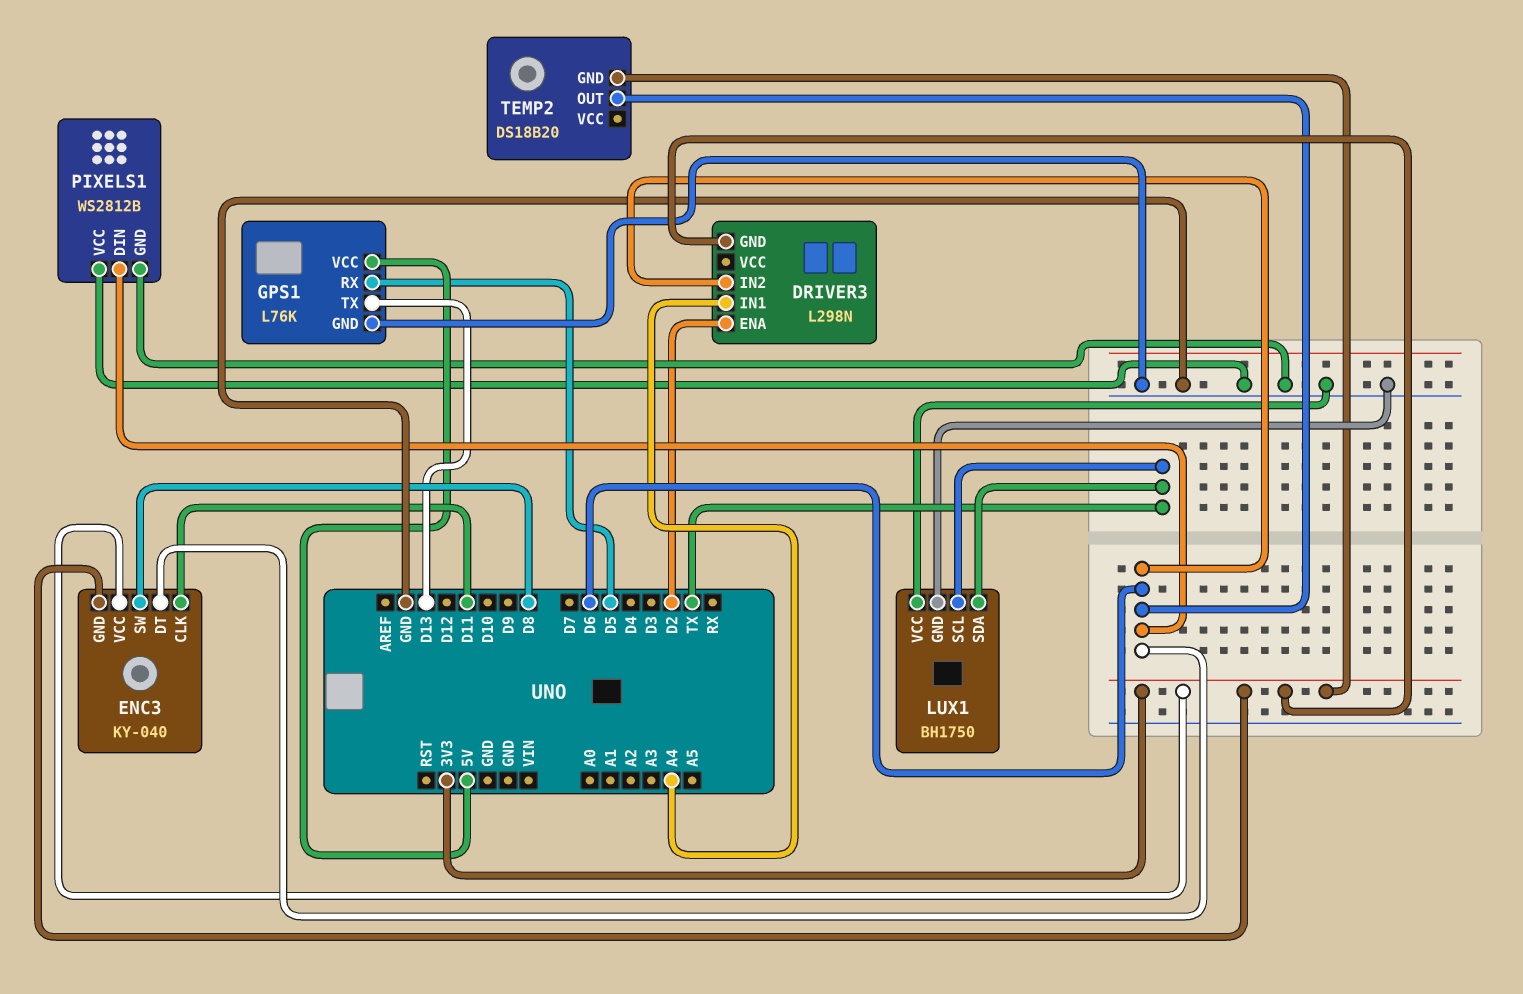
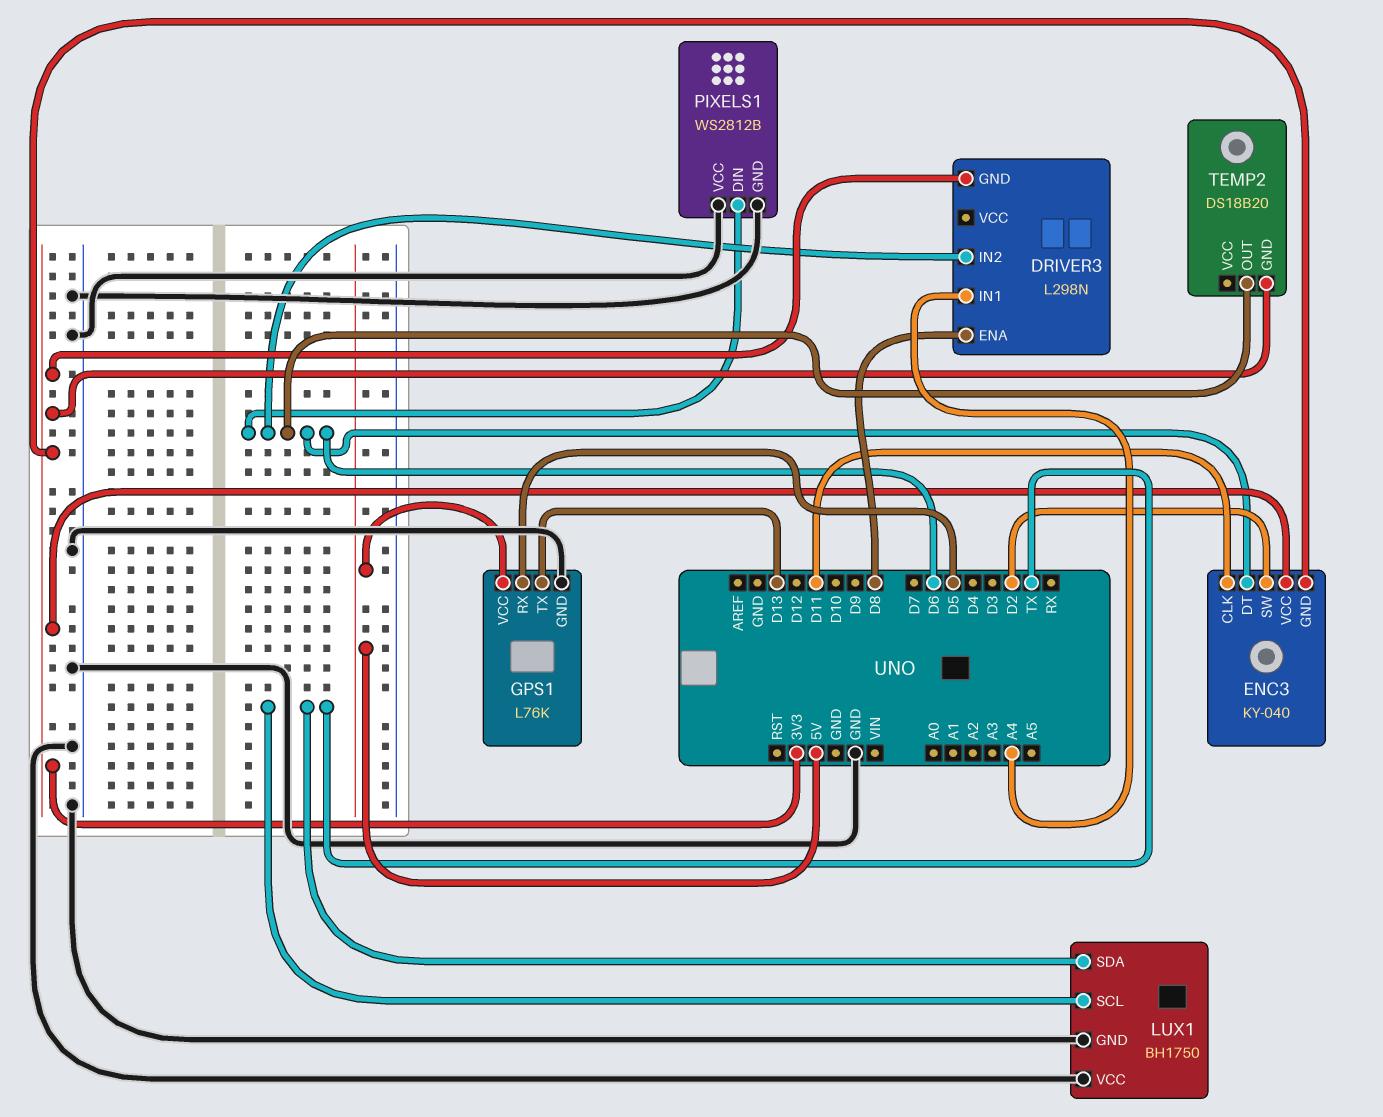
DRIVER3 pin ENA: D2 -> D8
ENC3 pin SW: D8 -> D2

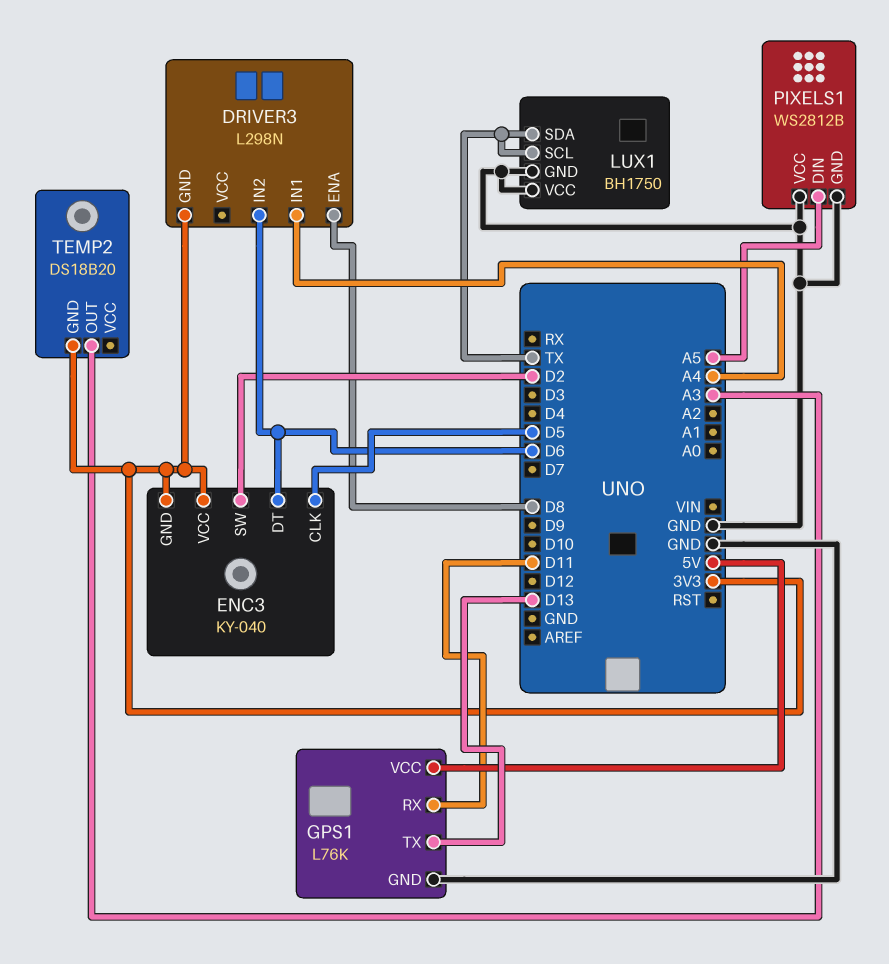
ENC3 pin CLK: D11 -> D5
GPS1 pin RX: D5 -> D11
PIXELS1 pin DIN: D6 -> A5
TEMP2 pin OUT: D6 -> A3

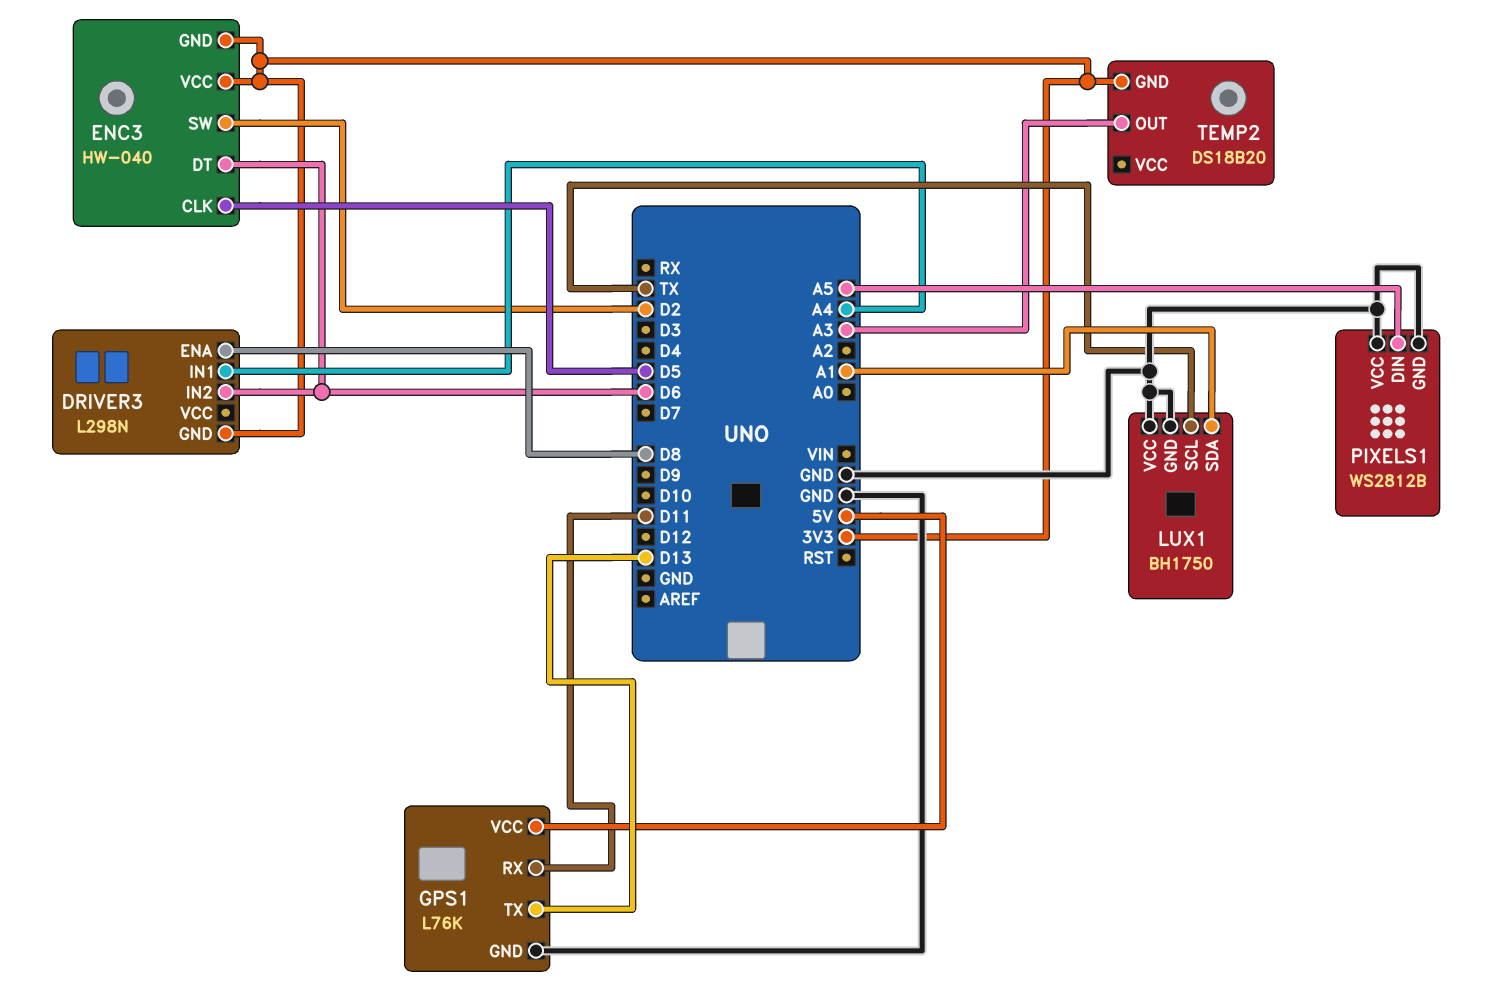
ENC3: KY-040 -> HW-040
LUX1 pin SDA: TX -> A1

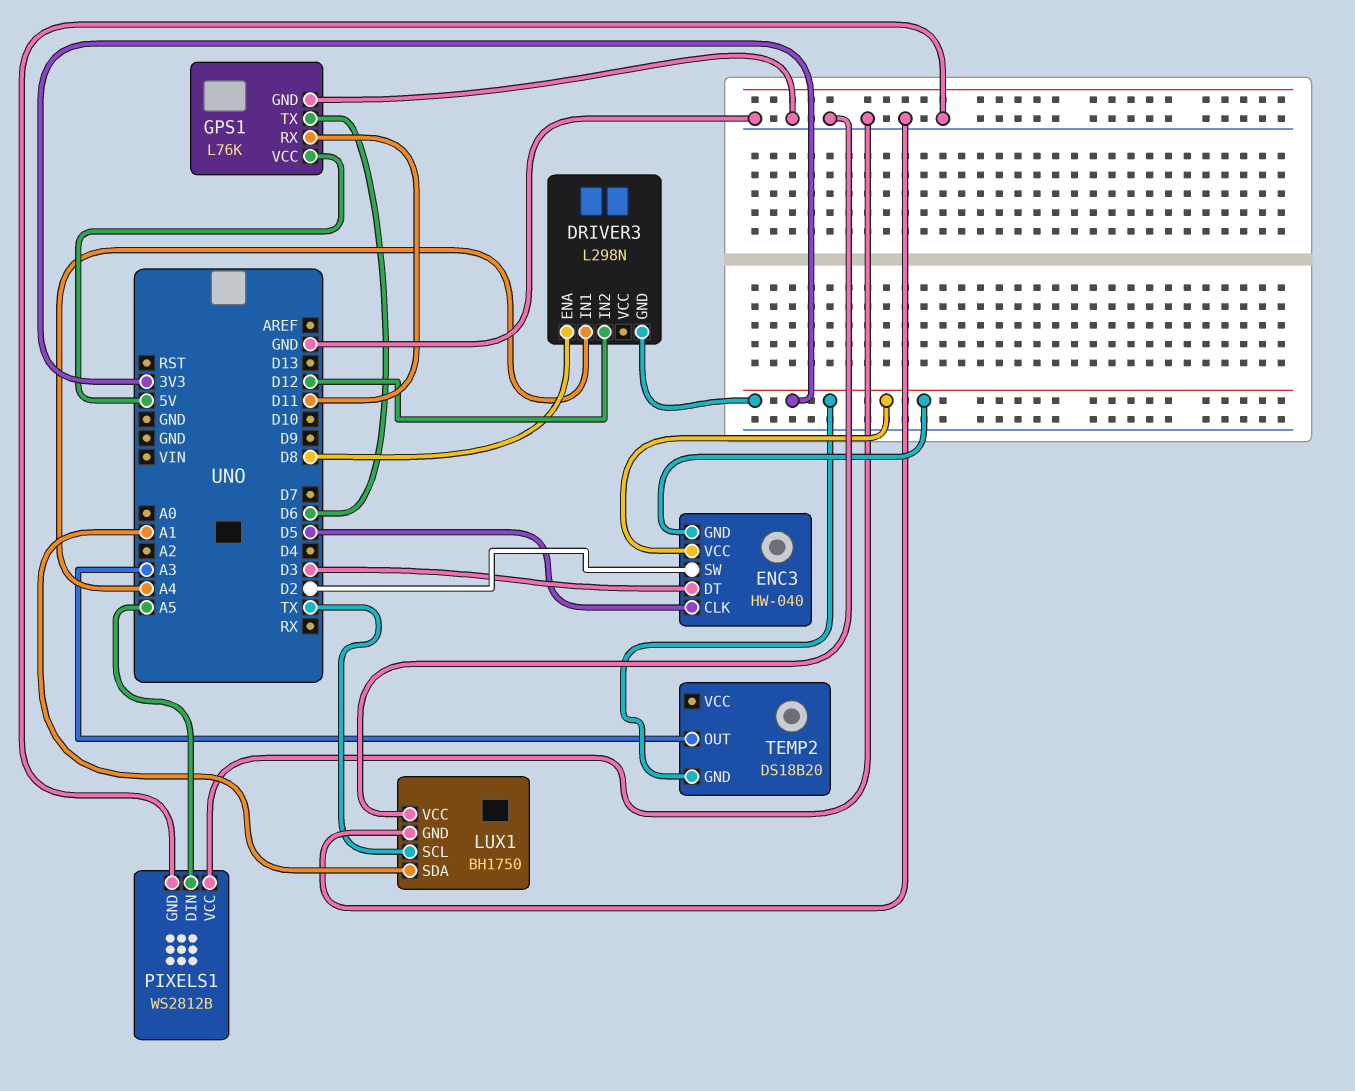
DRIVER3 pin IN2: D6 -> D12
ENC3 pin DT: D6 -> D3
GPS1 pin TX: D13 -> D6

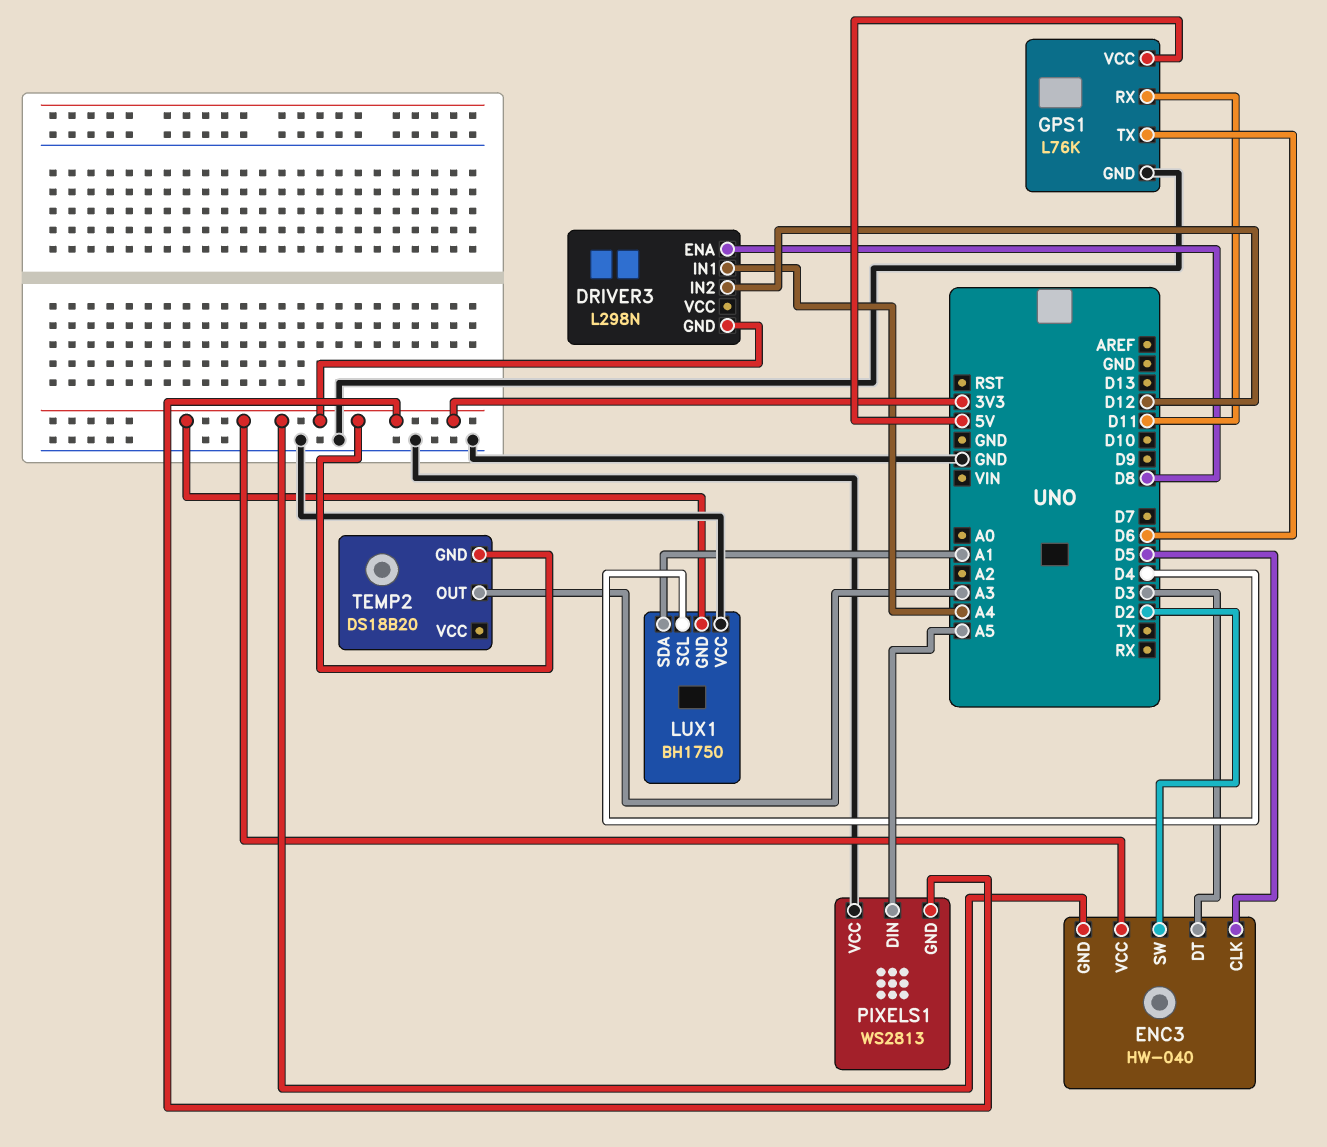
LUX1 pin GND: GND -> 3V3
LUX1 pin SCL: TX -> D4
PIXELS1: WS2812B -> WS2813
PIXELS1 pin GND: GND -> 3V3

